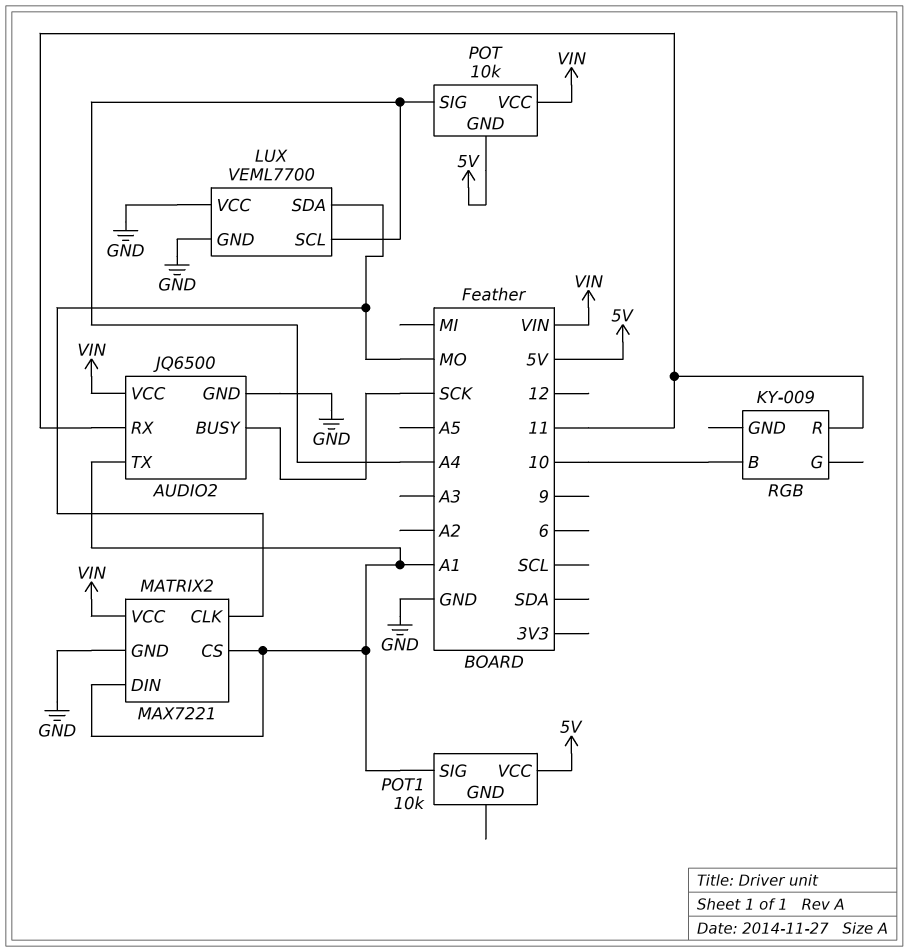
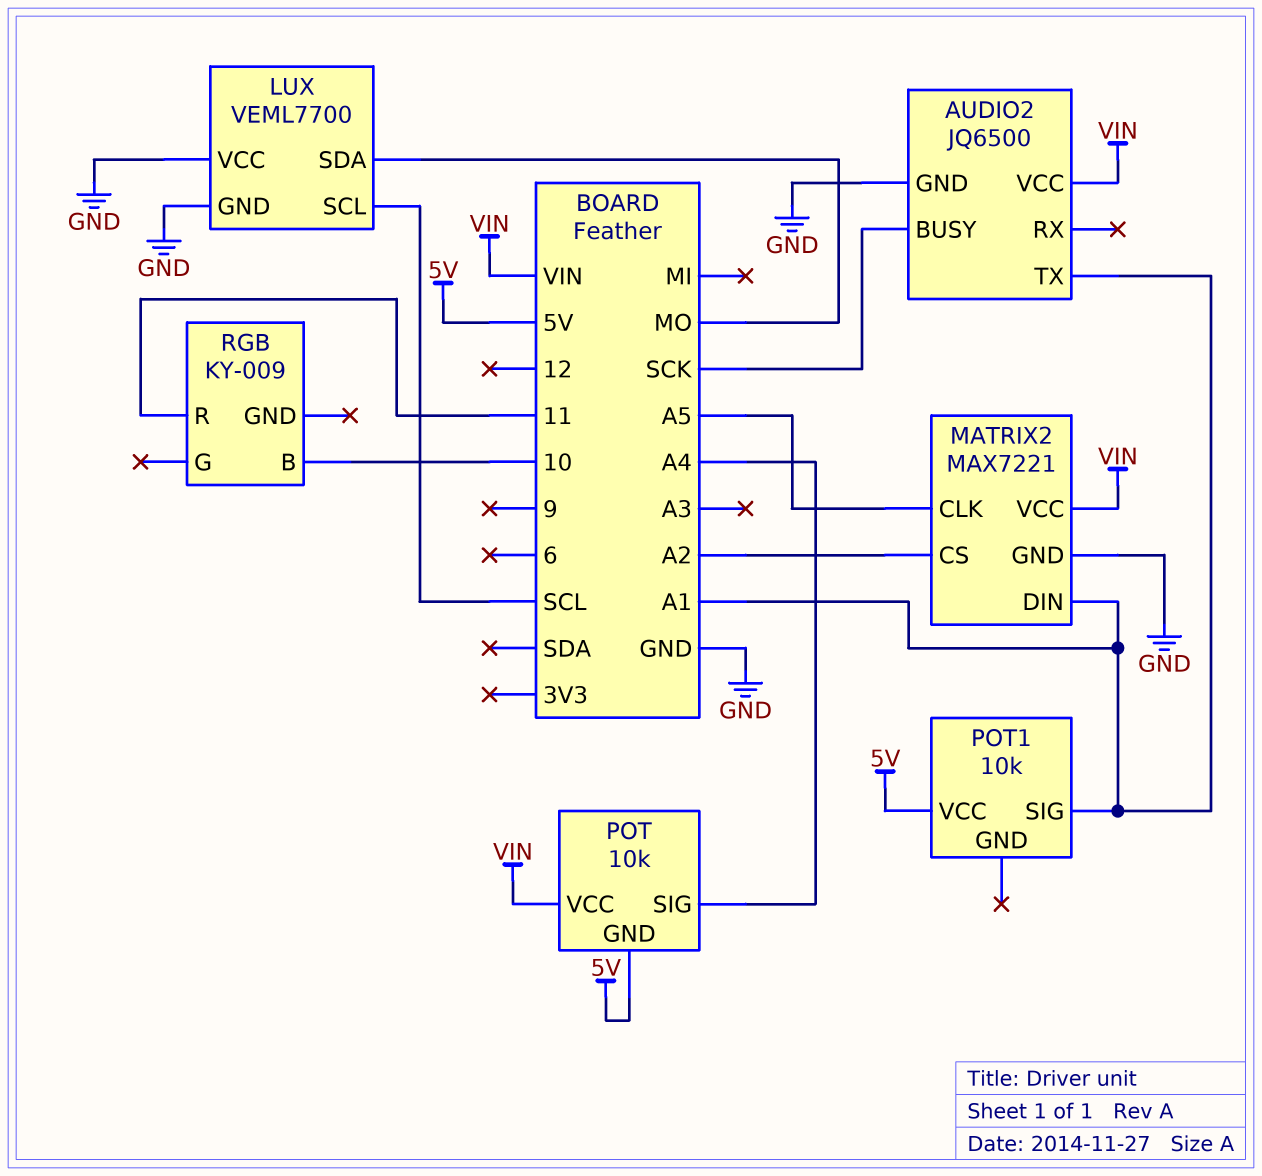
AUDIO2 pin RX: 11 -> none
LUX pin SCL: A4 -> SCL
MATRIX2 pin CLK: MO -> A5
MATRIX2 pin CS: A1 -> A2

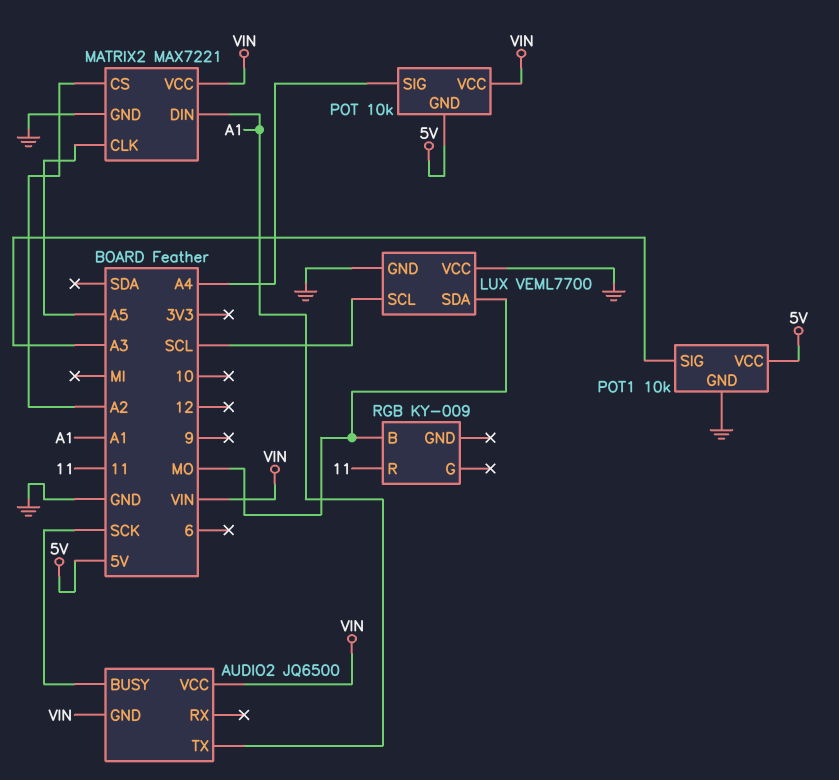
AUDIO2 pin GND: GND -> VIN
POT1 pin GND: none -> GND
POT1 pin SIG: A1 -> A3
RGB pin B: 10 -> MO

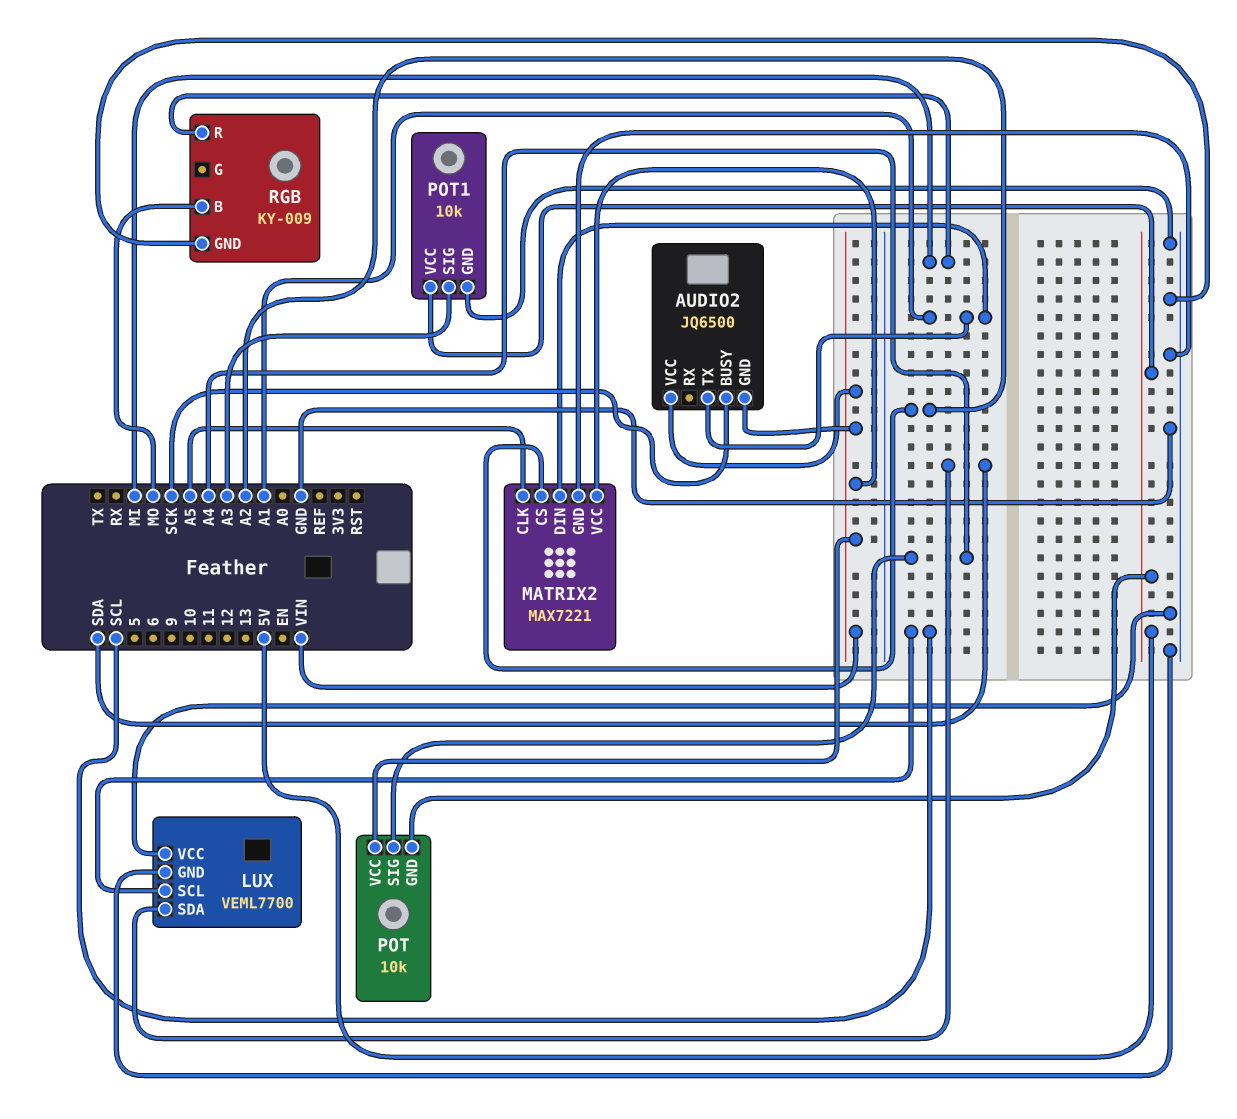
LUX pin SDA: MO -> SDA
RGB pin GND: none -> GND
RGB pin R: 11 -> MI

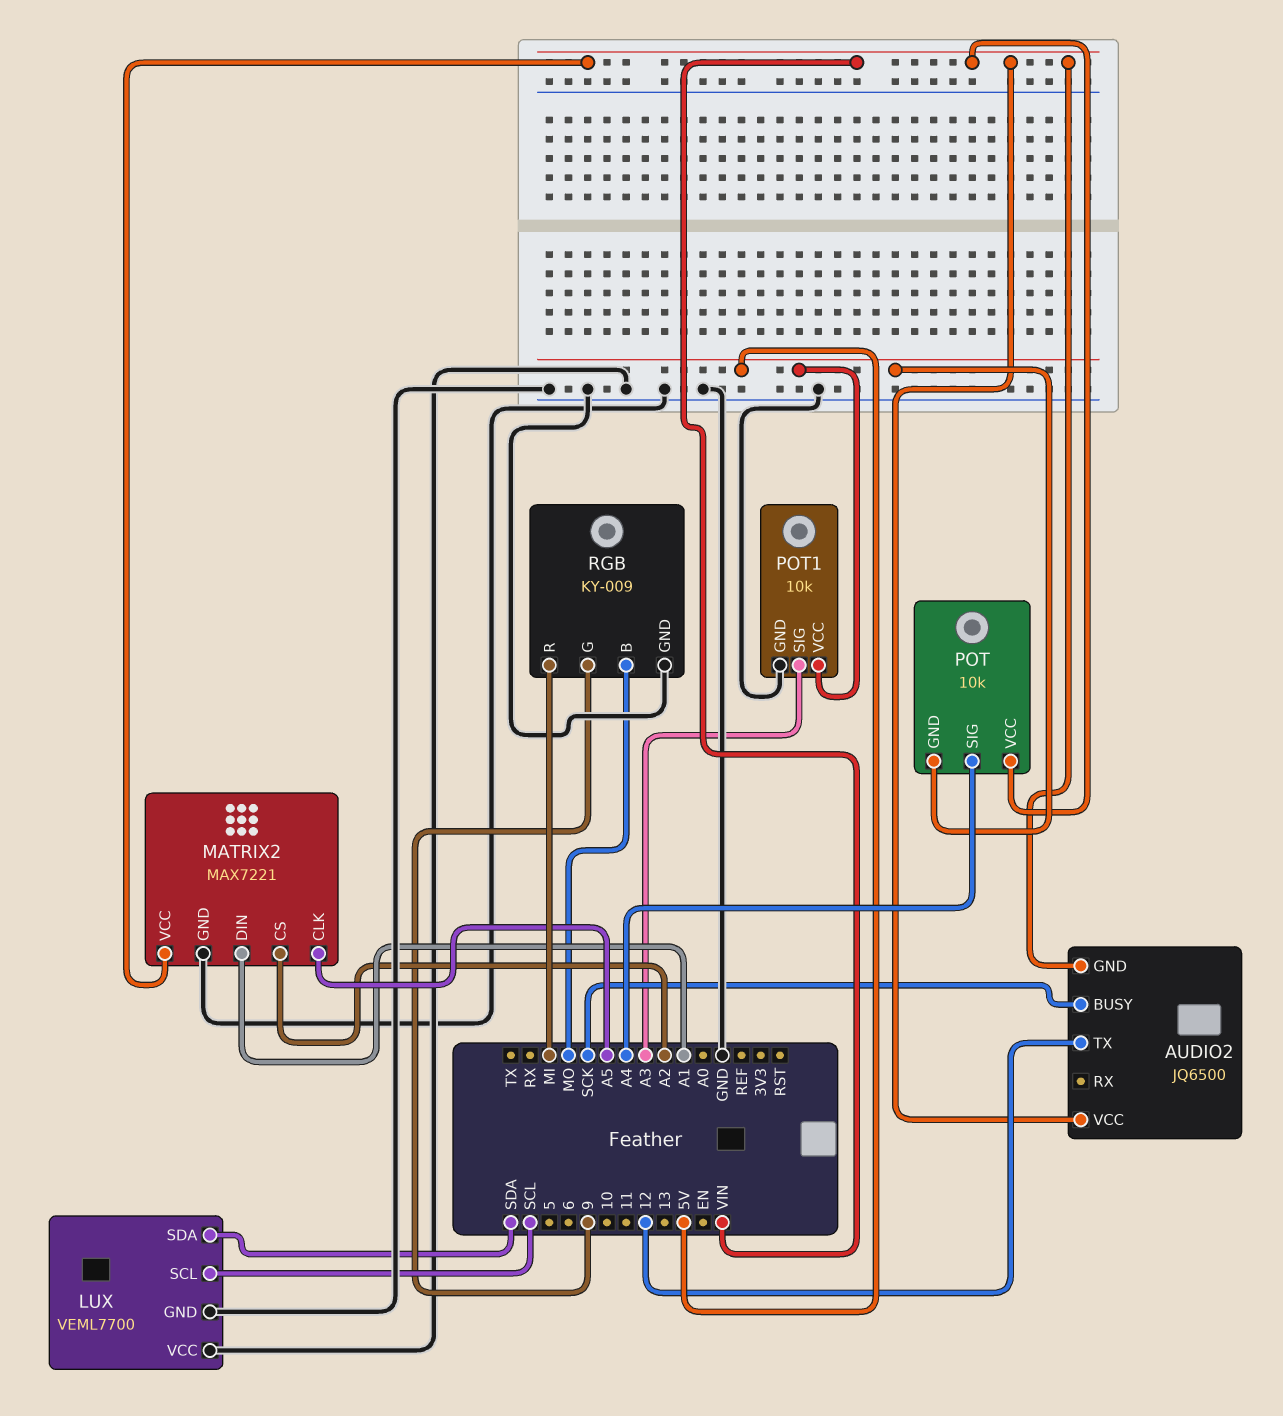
AUDIO2 pin TX: A1 -> 12
RGB pin G: none -> 9

